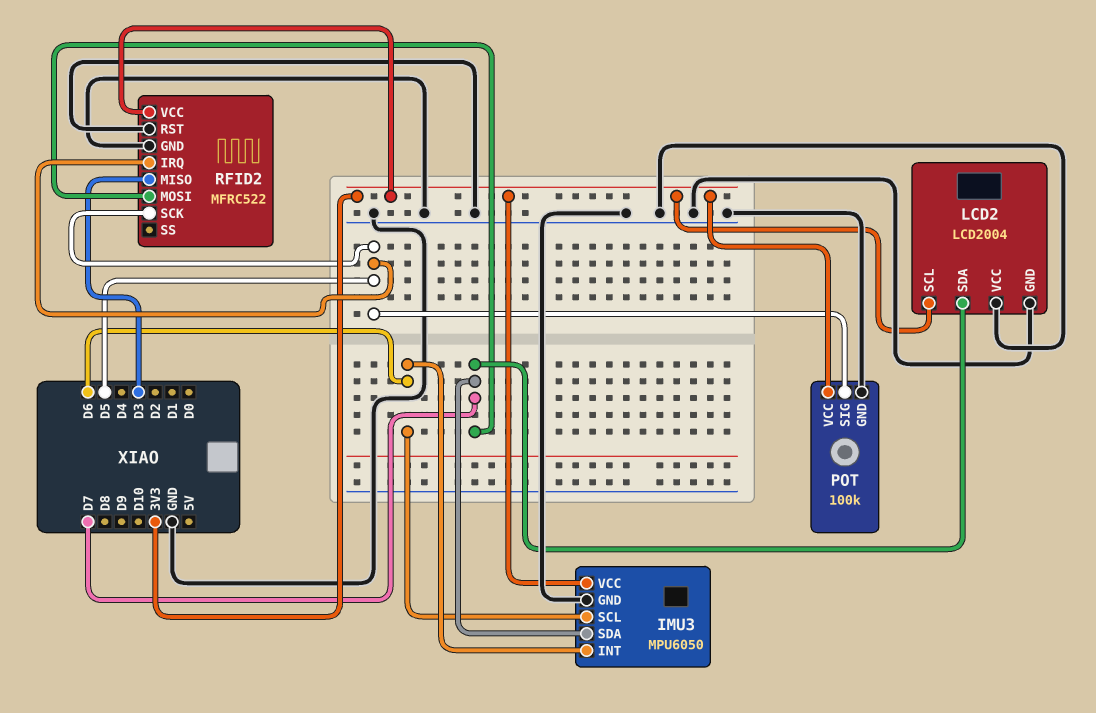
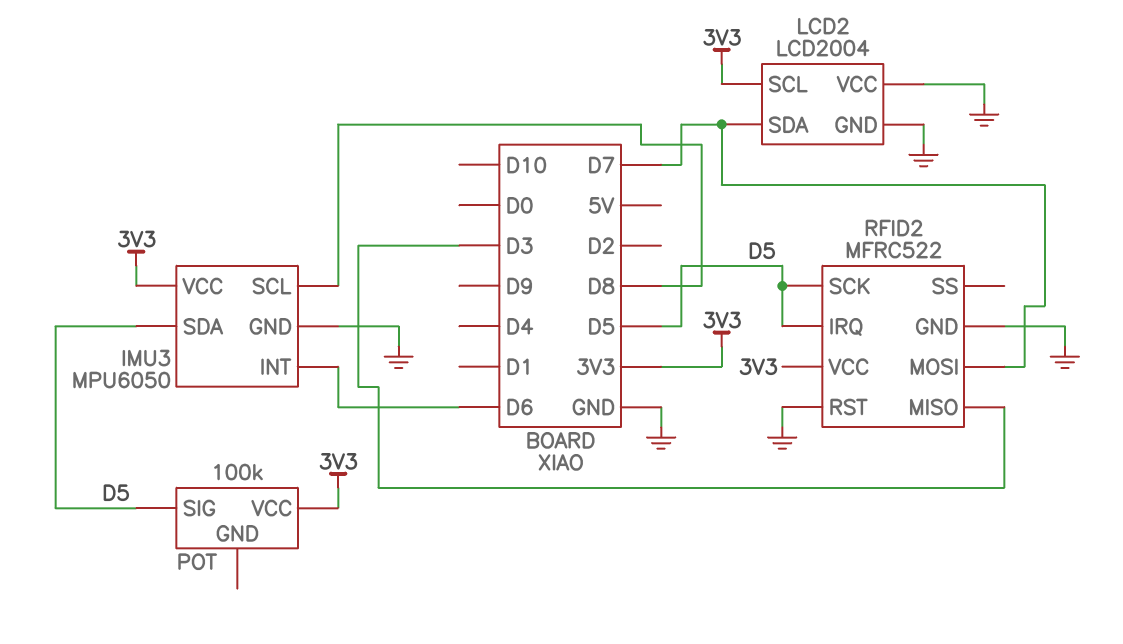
IMU3 pin SCL: D6 -> D8
IMU3 pin SDA: D7 -> D5
POT pin GND: GND -> none

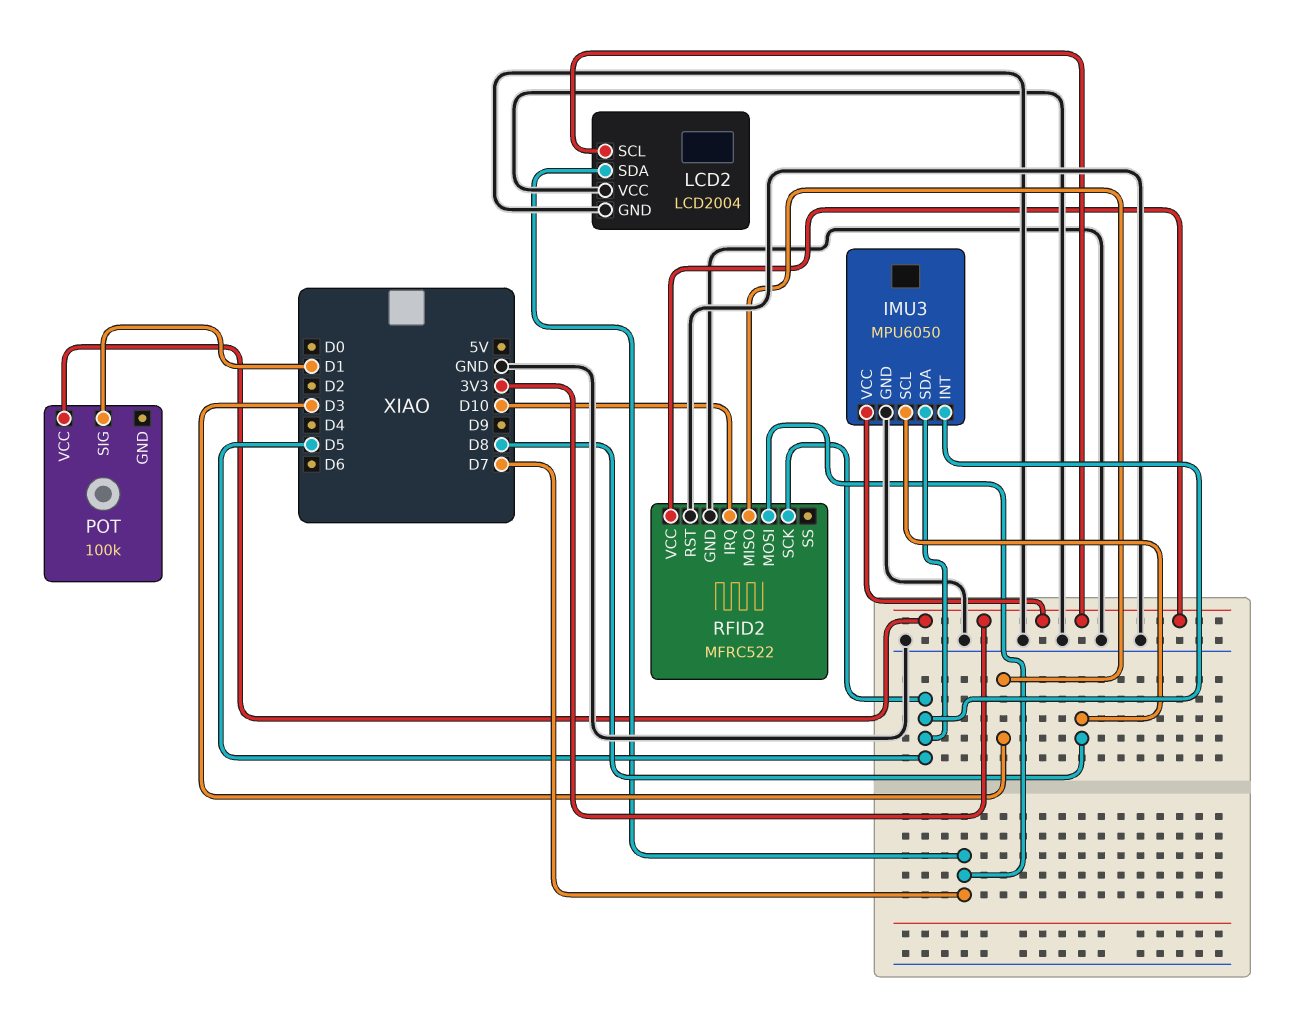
IMU3 pin INT: D6 -> D5
POT pin SIG: D5 -> D1
RFID2 pin IRQ: D5 -> D10

